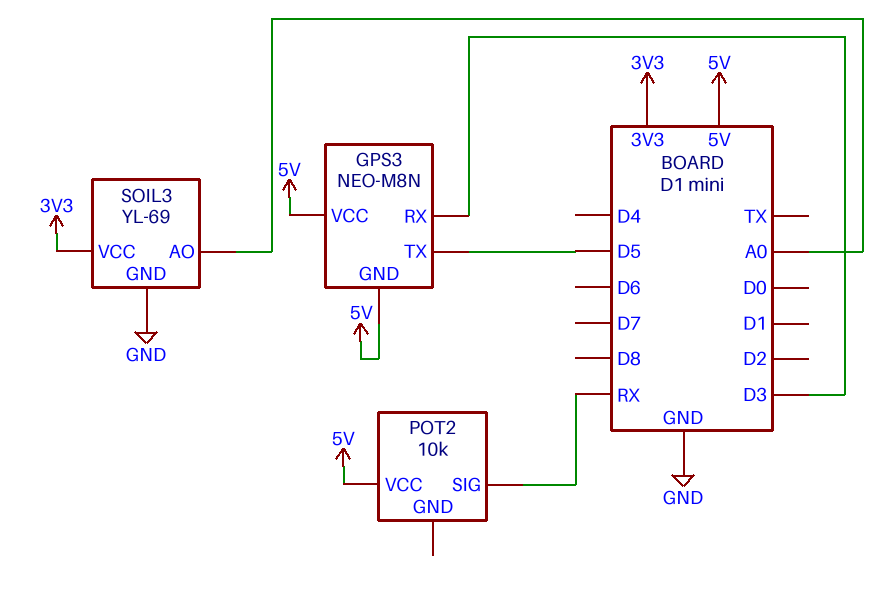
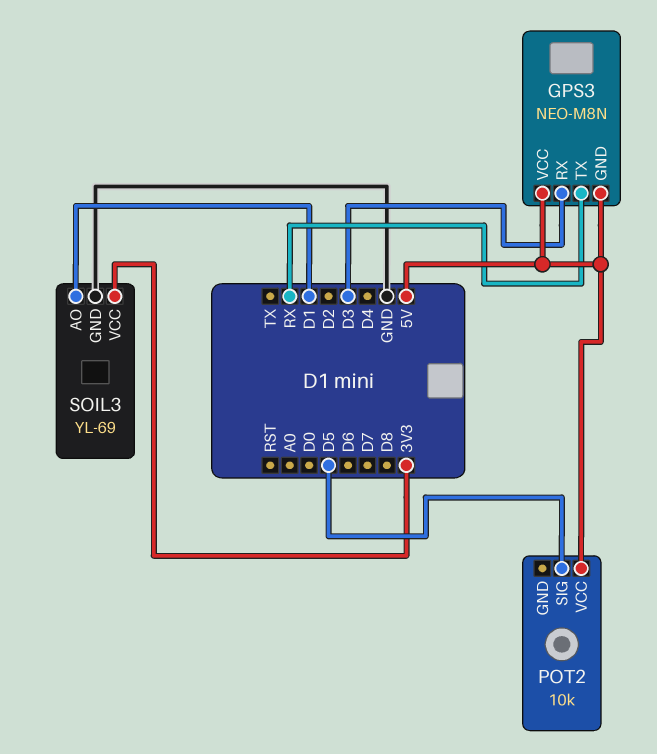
GPS3 pin TX: D5 -> RX
POT2 pin SIG: RX -> D5
SOIL3 pin AO: A0 -> D1

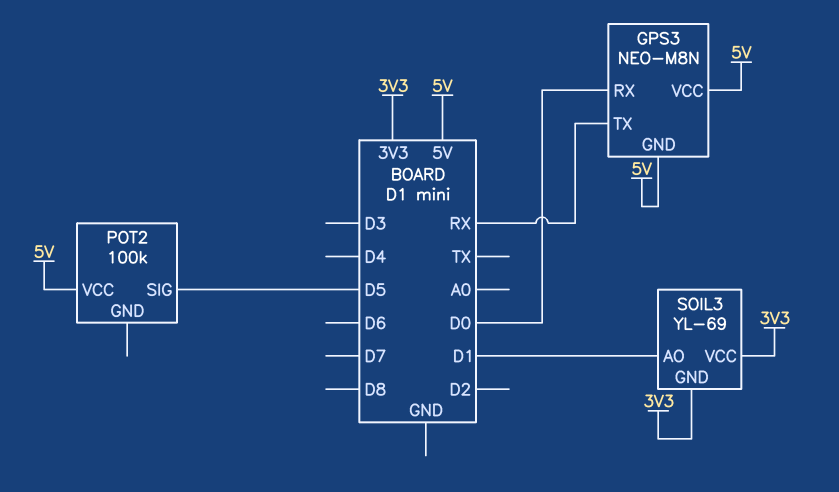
GPS3 pin RX: D3 -> D0
POT2: 10k -> 100k
SOIL3 pin GND: GND -> 3V3

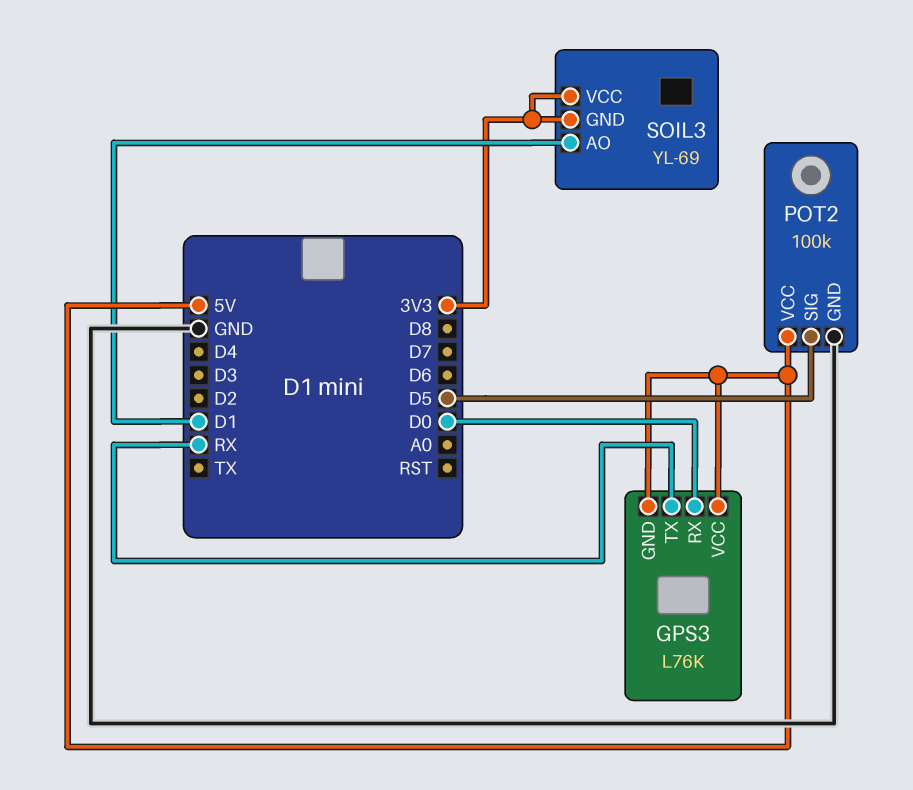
GPS3: NEO-M8N -> L76K
POT2 pin GND: none -> GND

